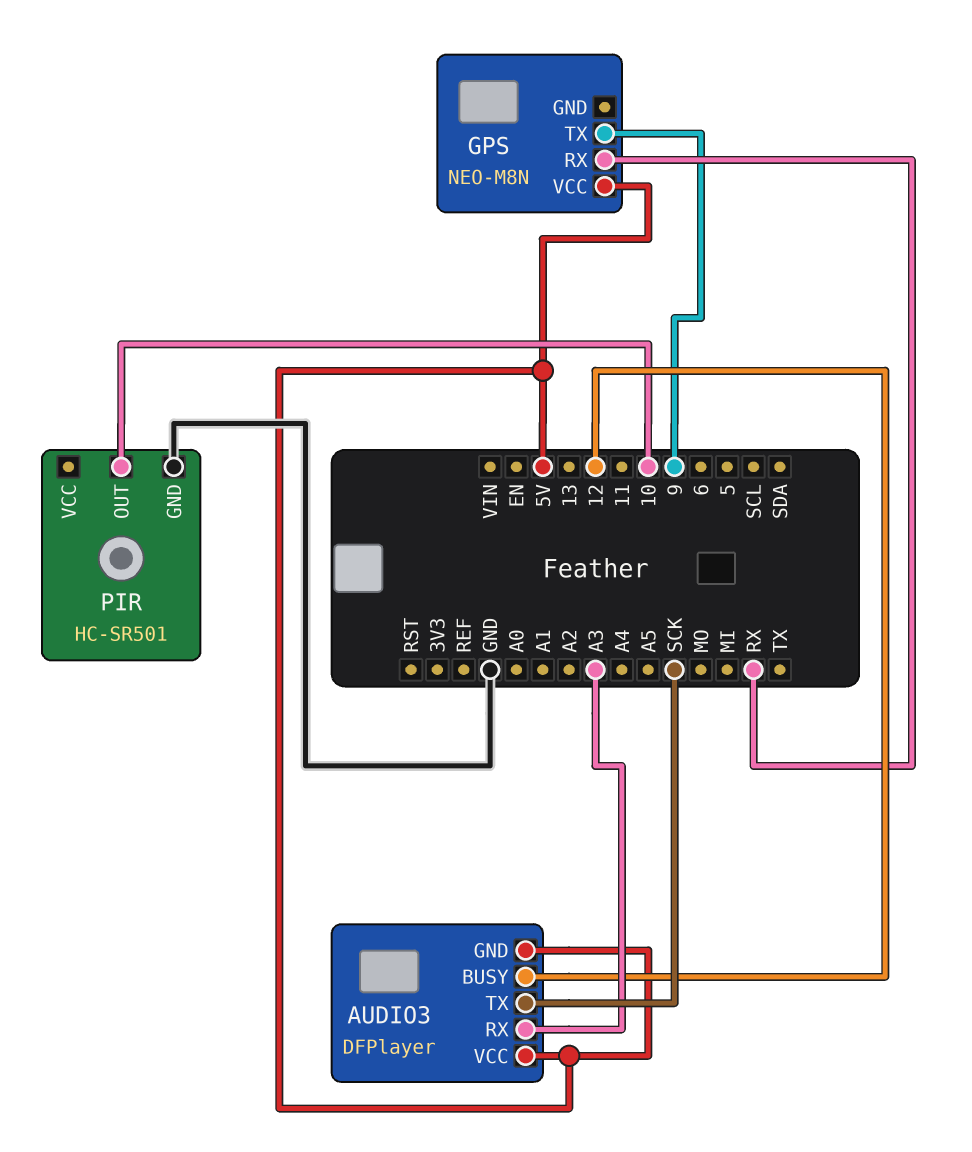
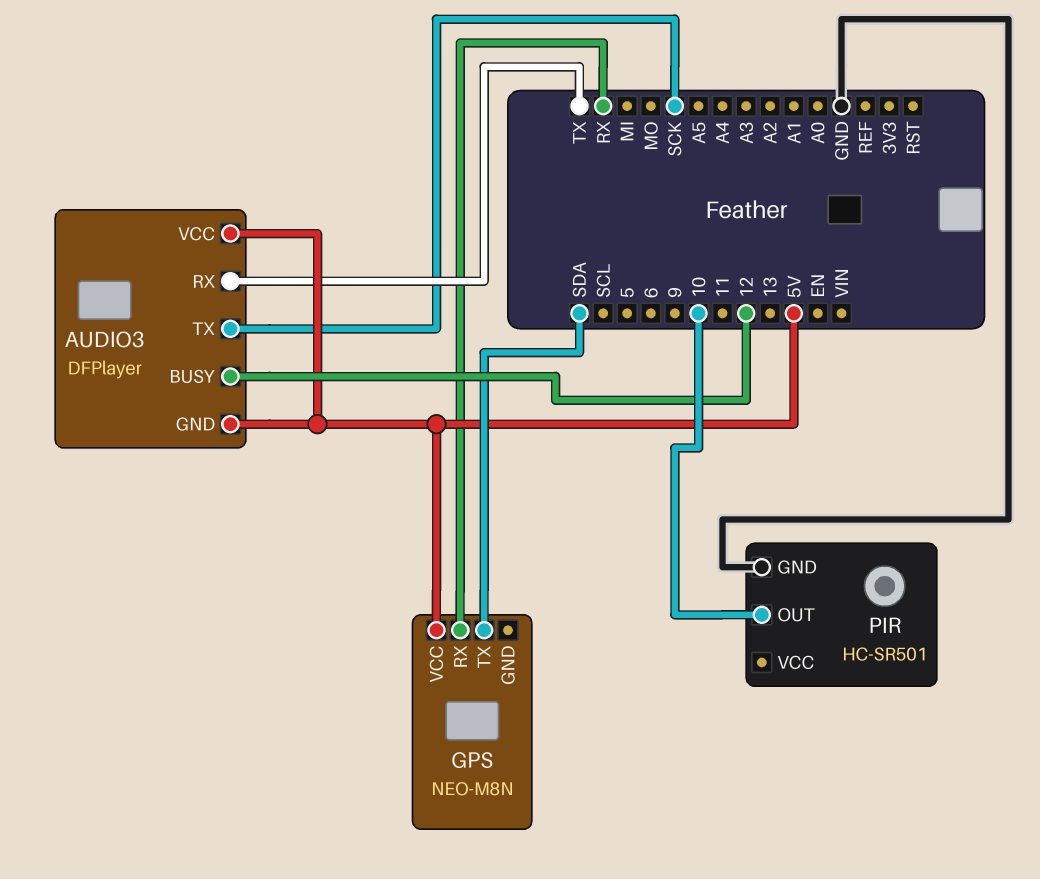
AUDIO3 pin RX: A3 -> TX
GPS pin TX: 9 -> SDA

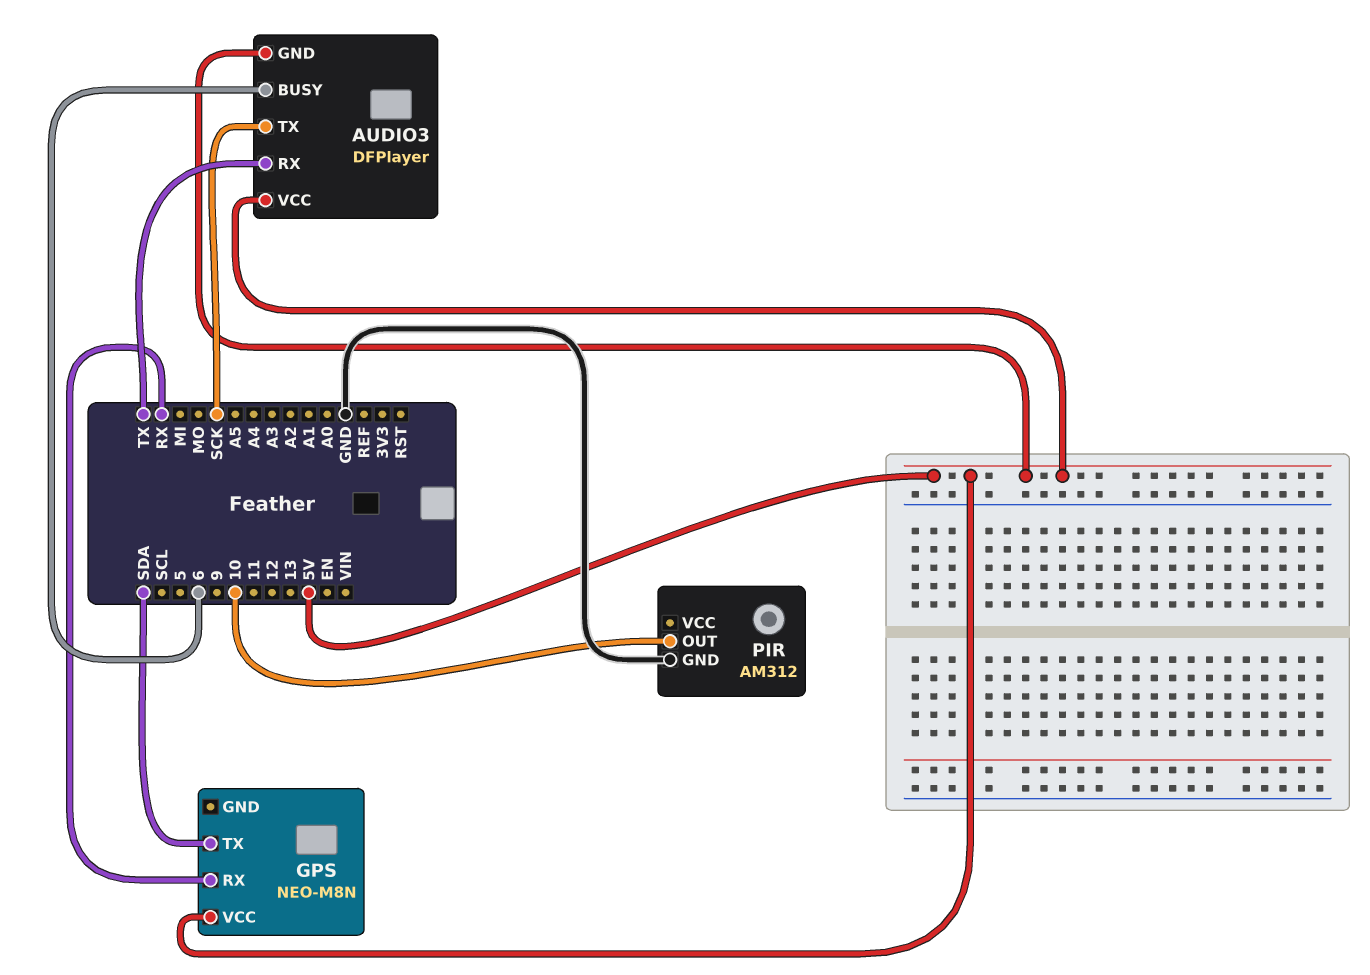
AUDIO3 pin BUSY: 12 -> 6
PIR: HC-SR501 -> AM312

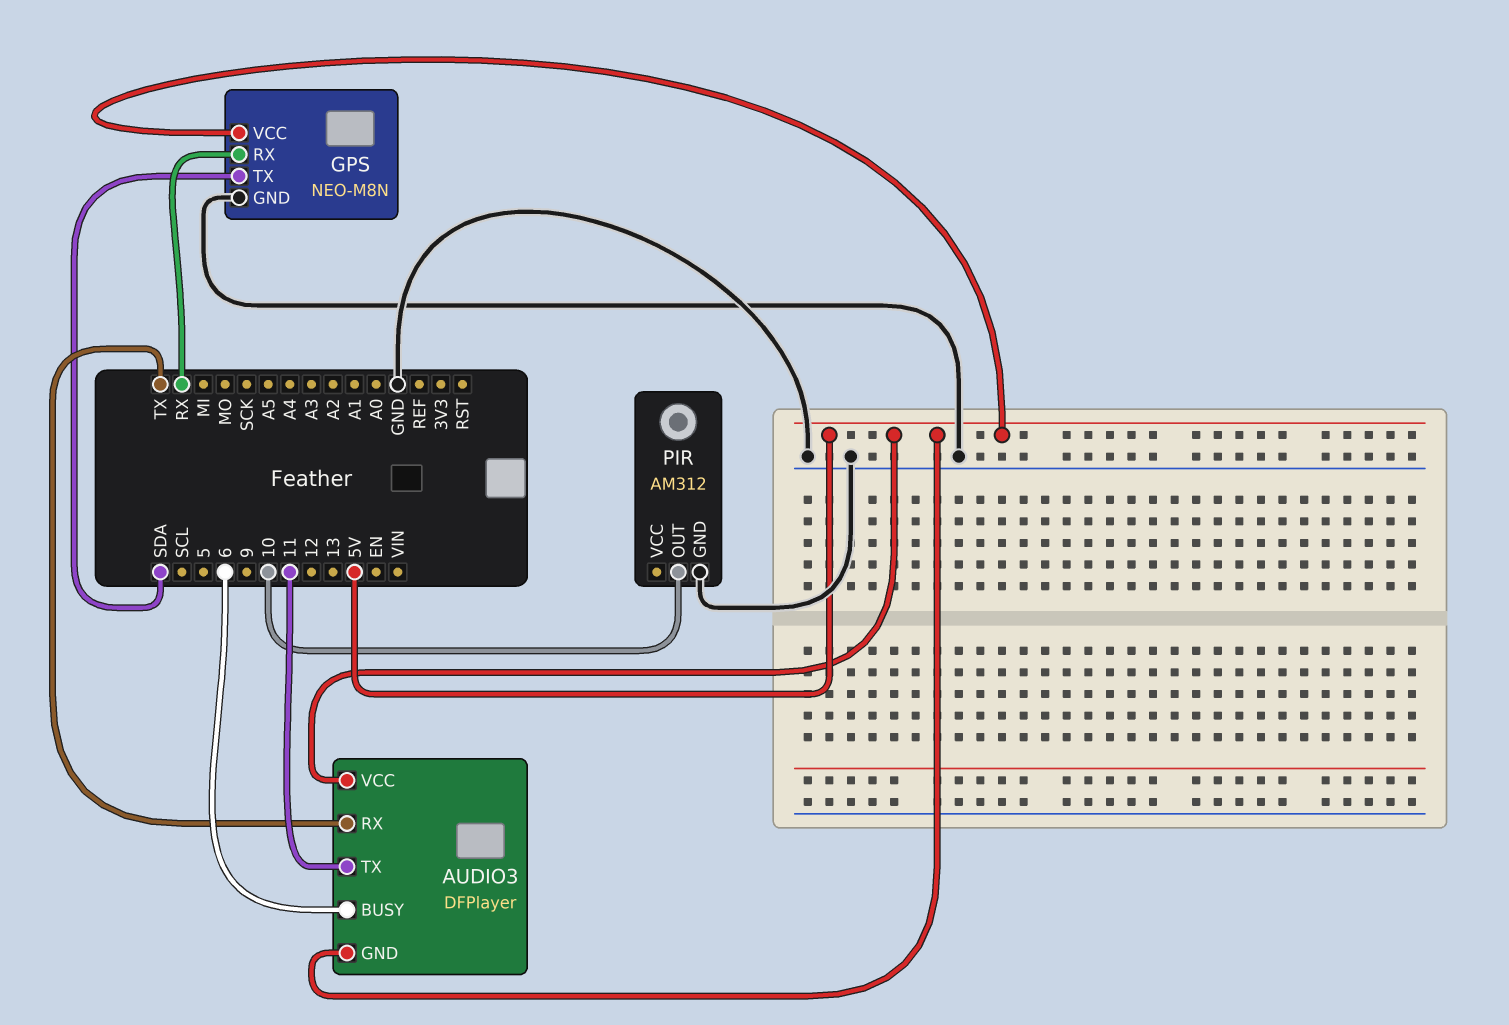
AUDIO3 pin TX: SCK -> 11
GPS pin GND: none -> GND

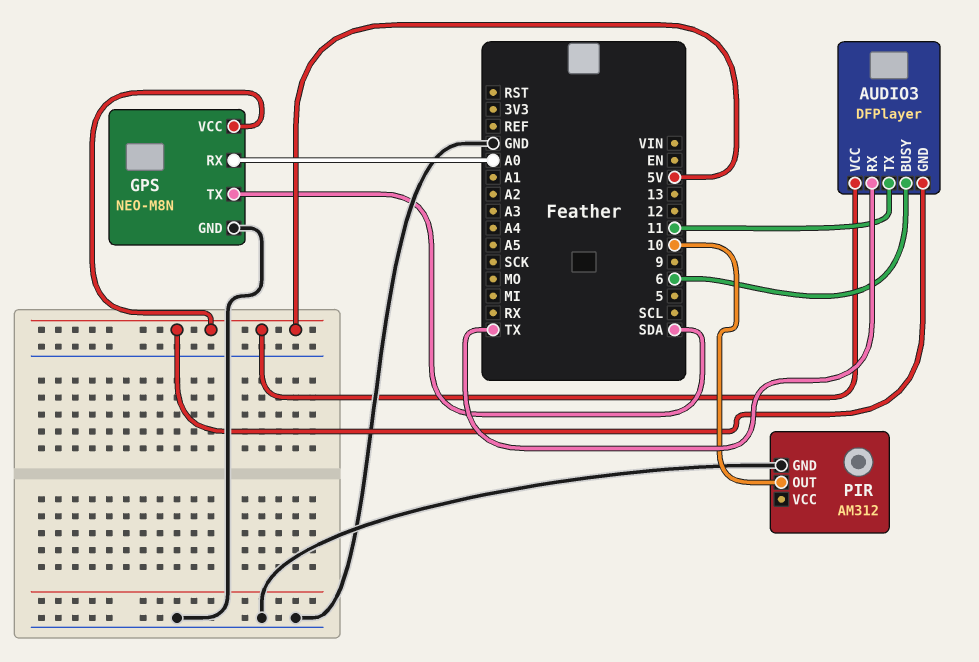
GPS pin RX: RX -> A0

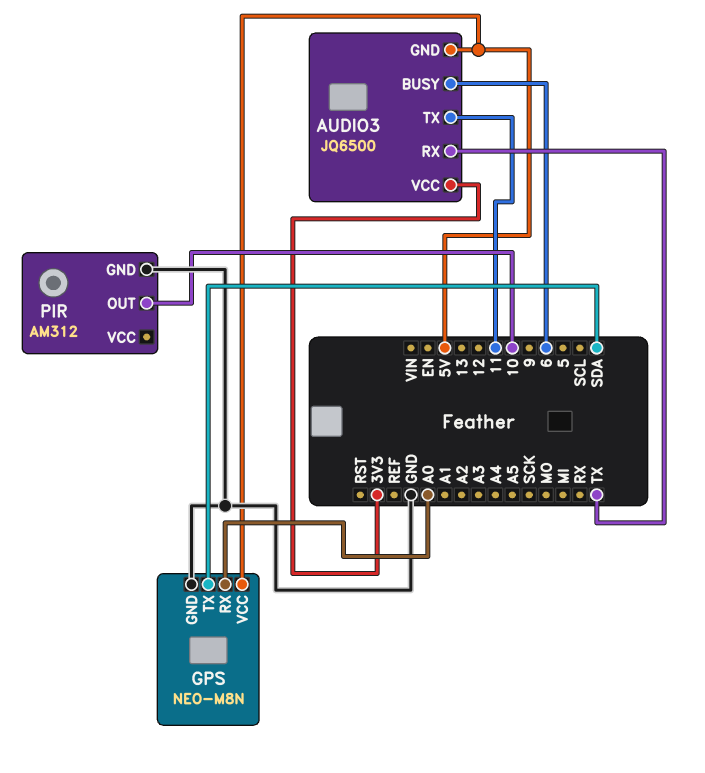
AUDIO3: DFPlayer -> JQ6500
AUDIO3 pin VCC: 5V -> 3V3

